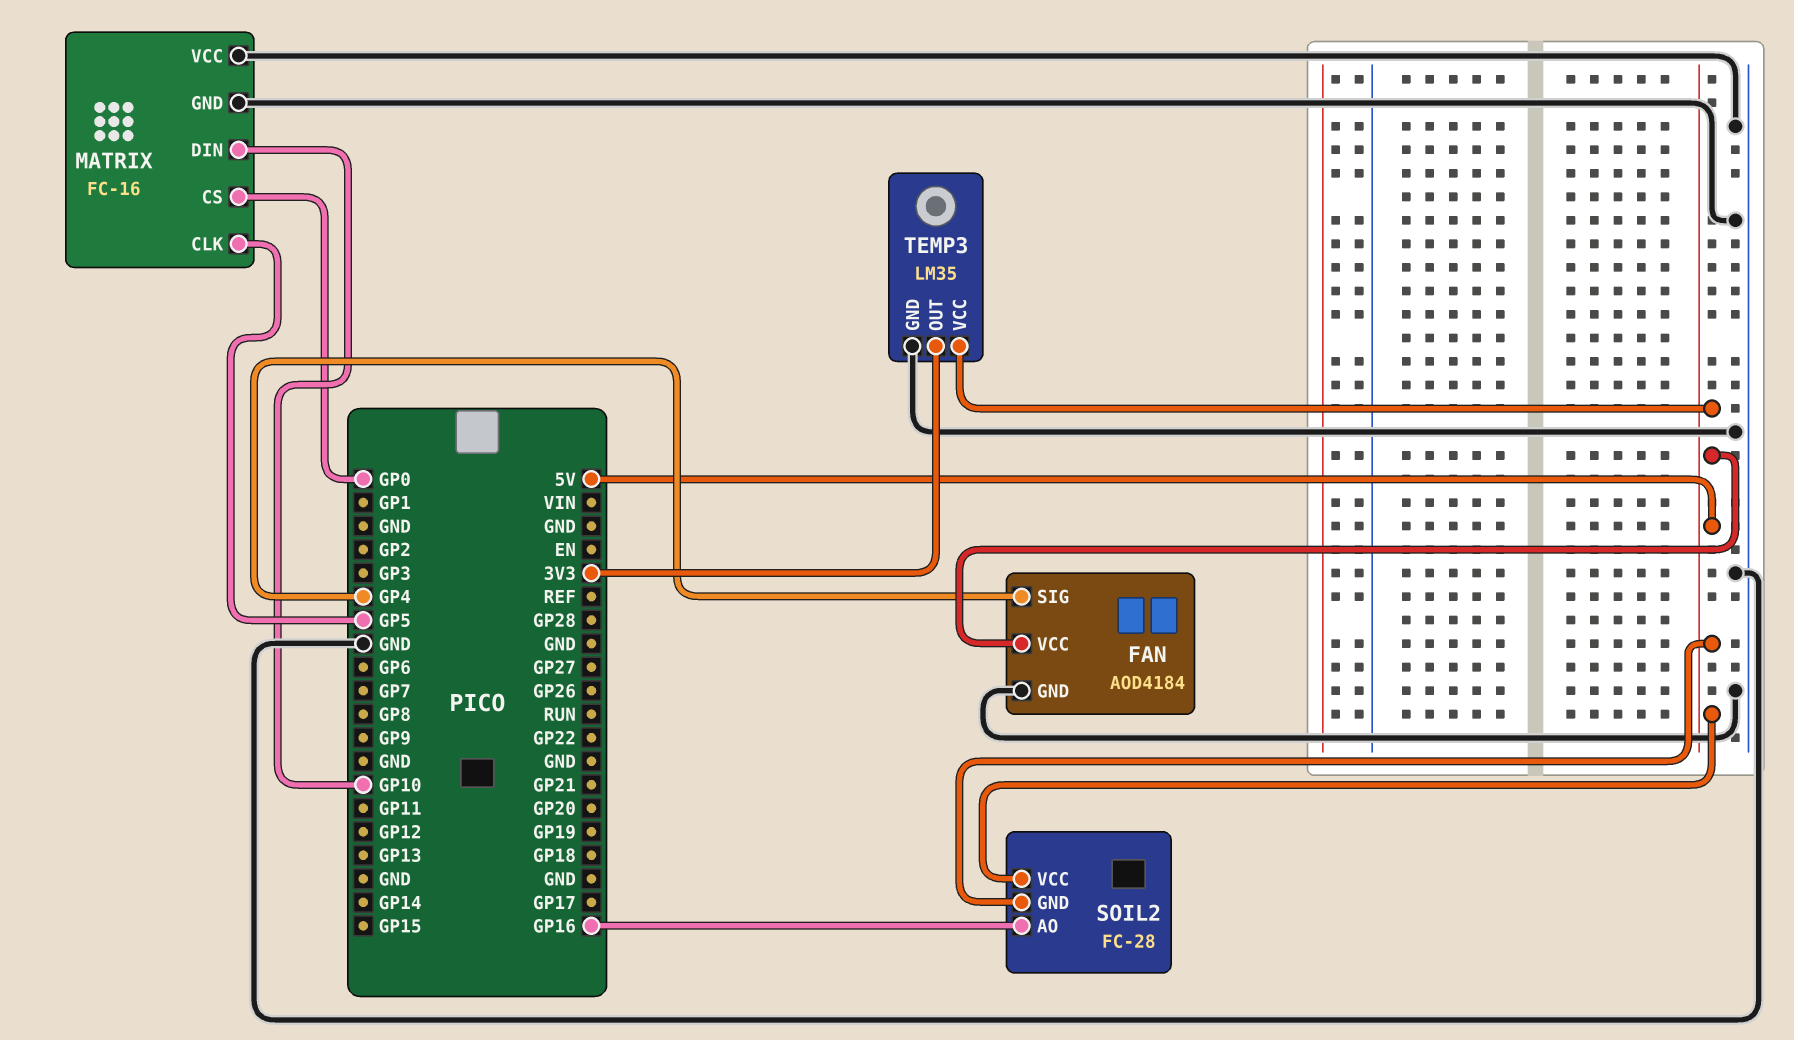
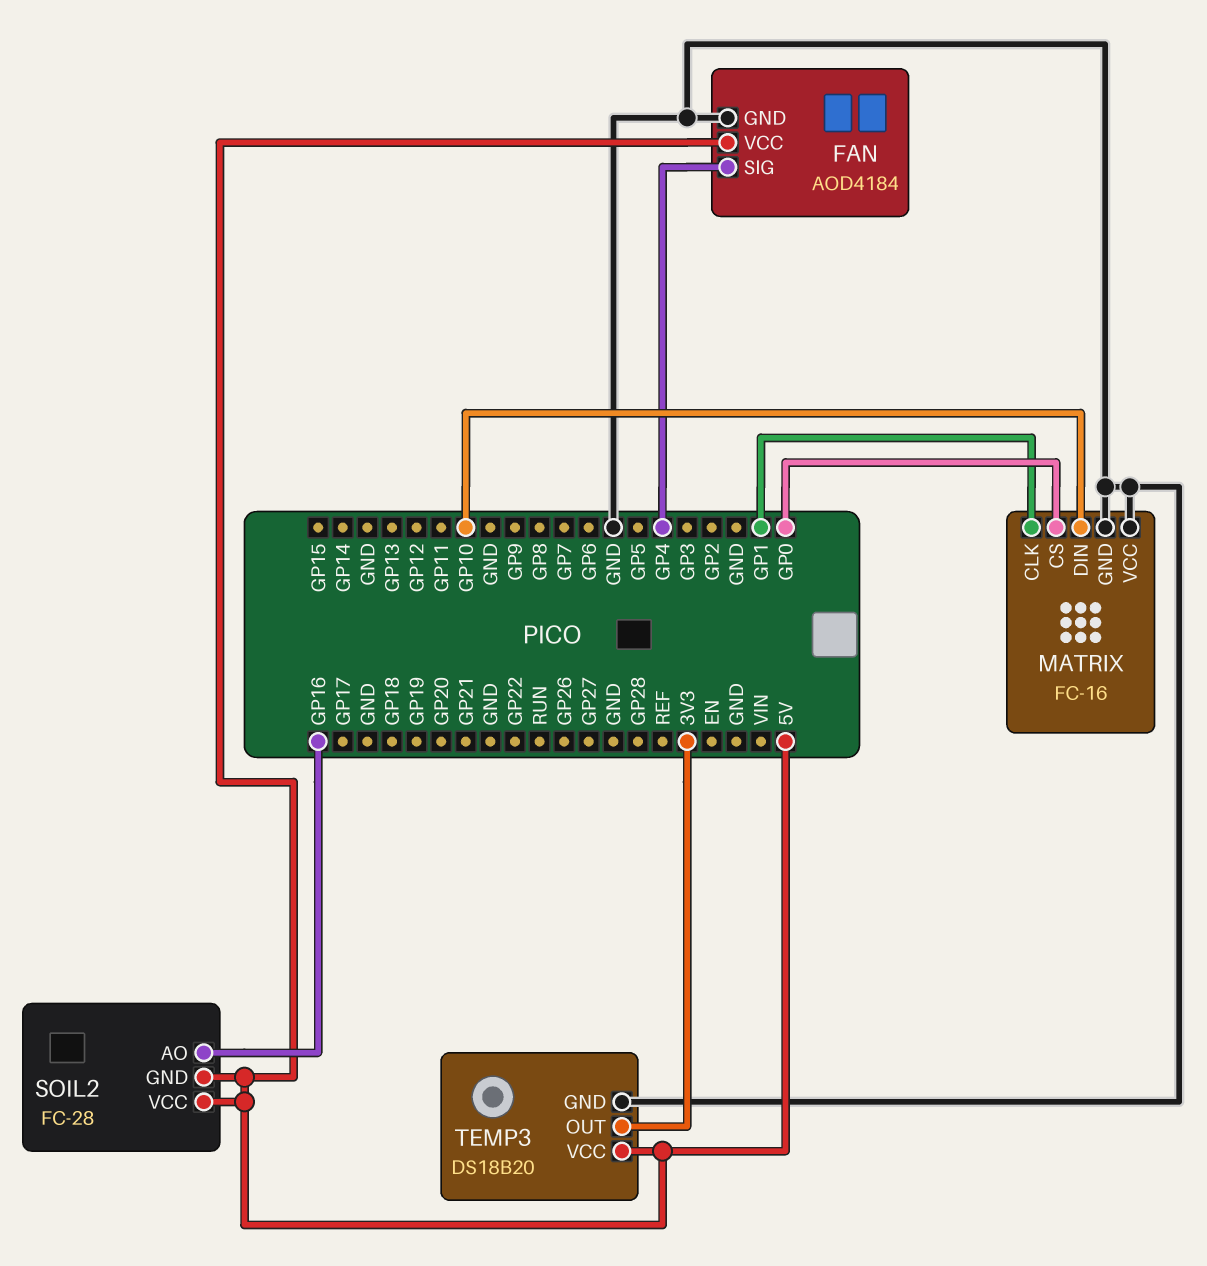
MATRIX pin CLK: GP5 -> GP1
TEMP3: LM35 -> DS18B20

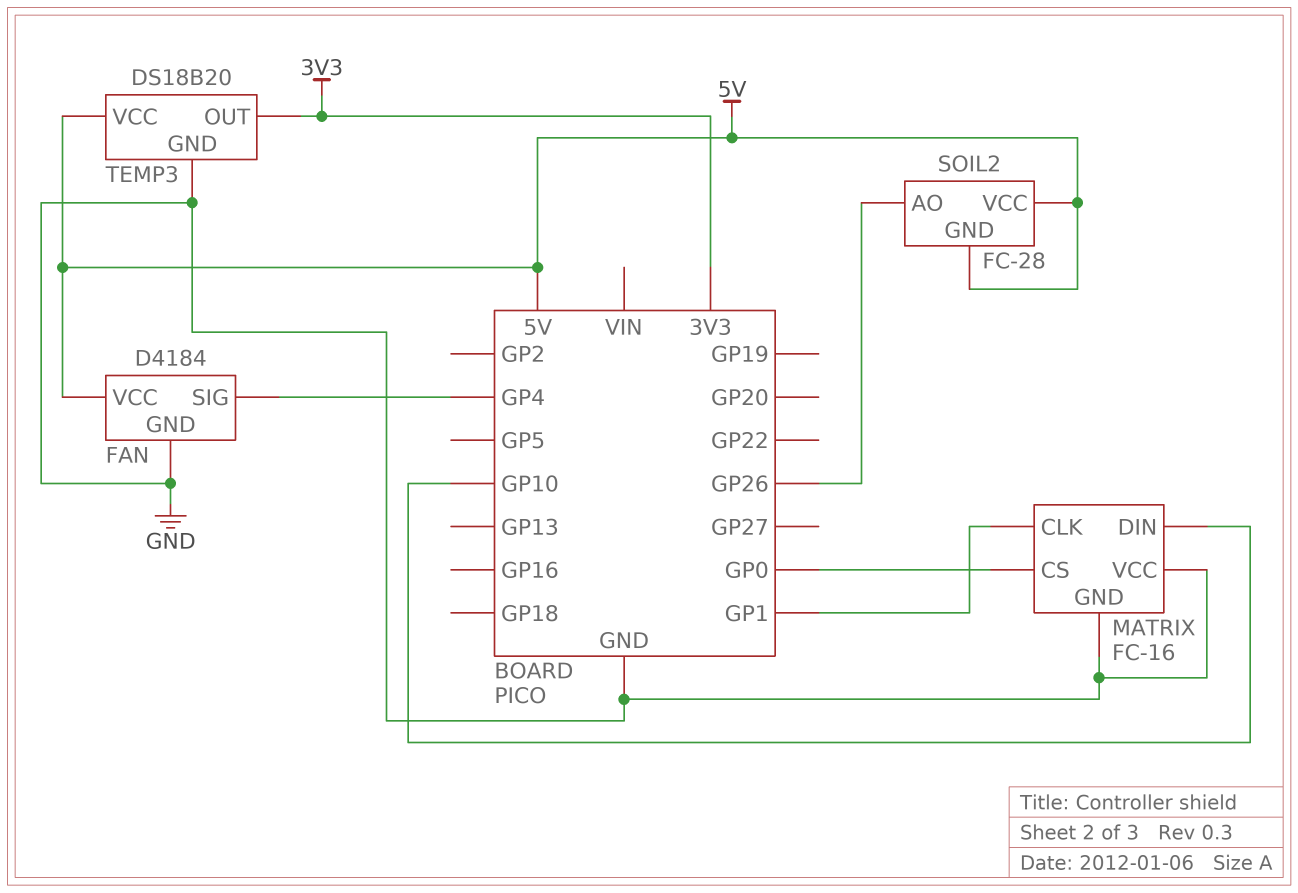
FAN: AOD4184 -> D4184
SOIL2 pin AO: GP16 -> GP26

